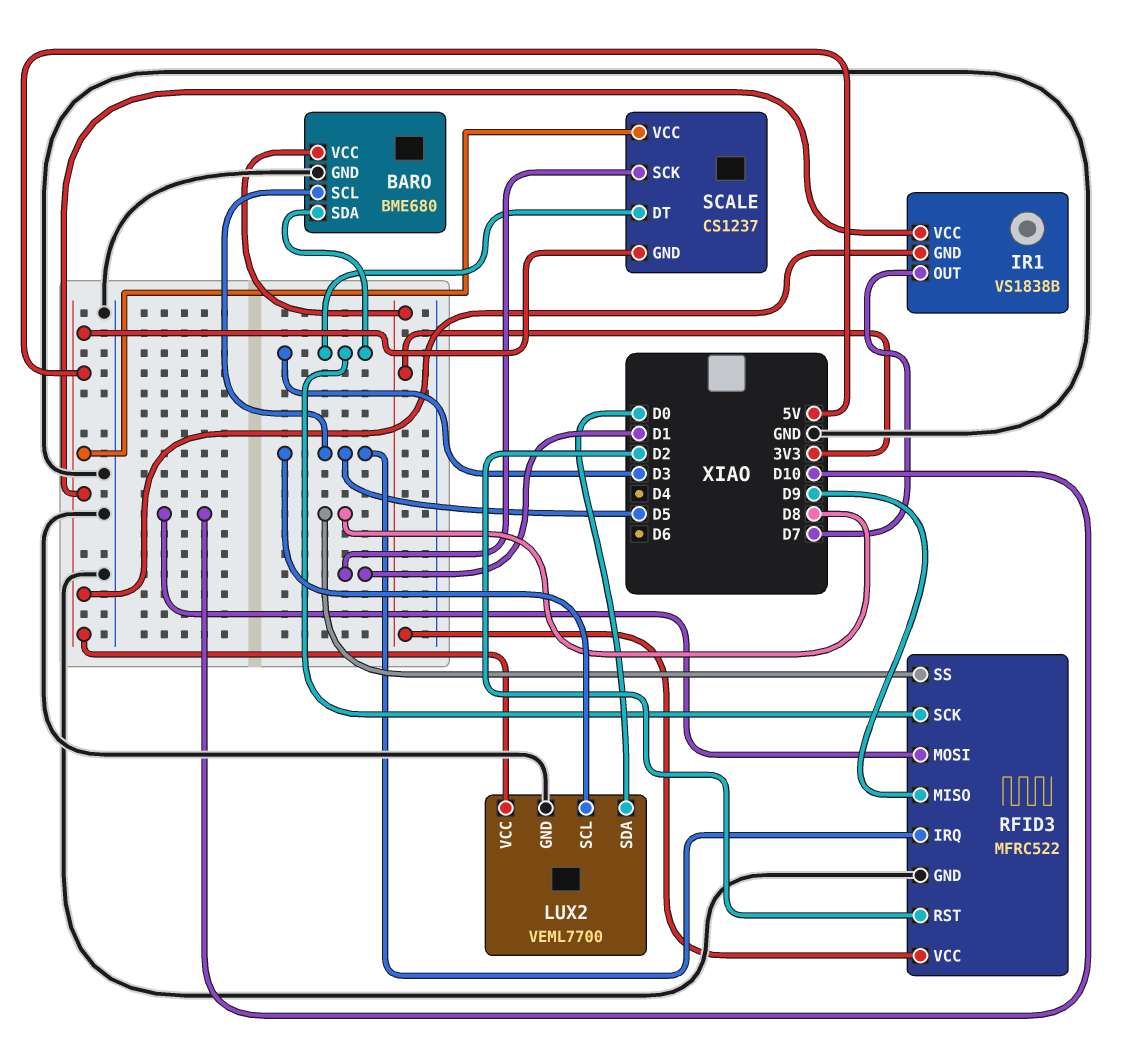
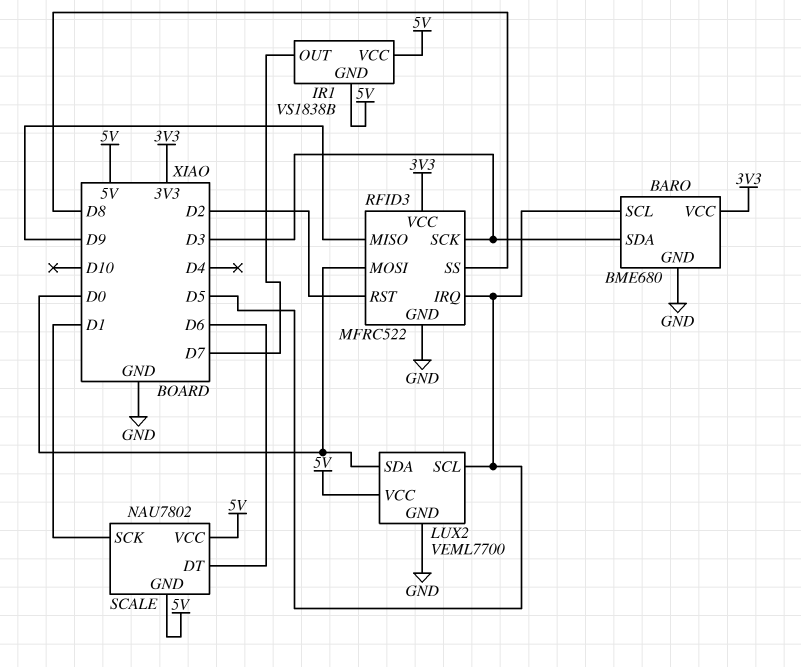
RFID3 pin MOSI: D10 -> D0
SCALE: CS1237 -> NAU7802
SCALE pin DT: D3 -> D6

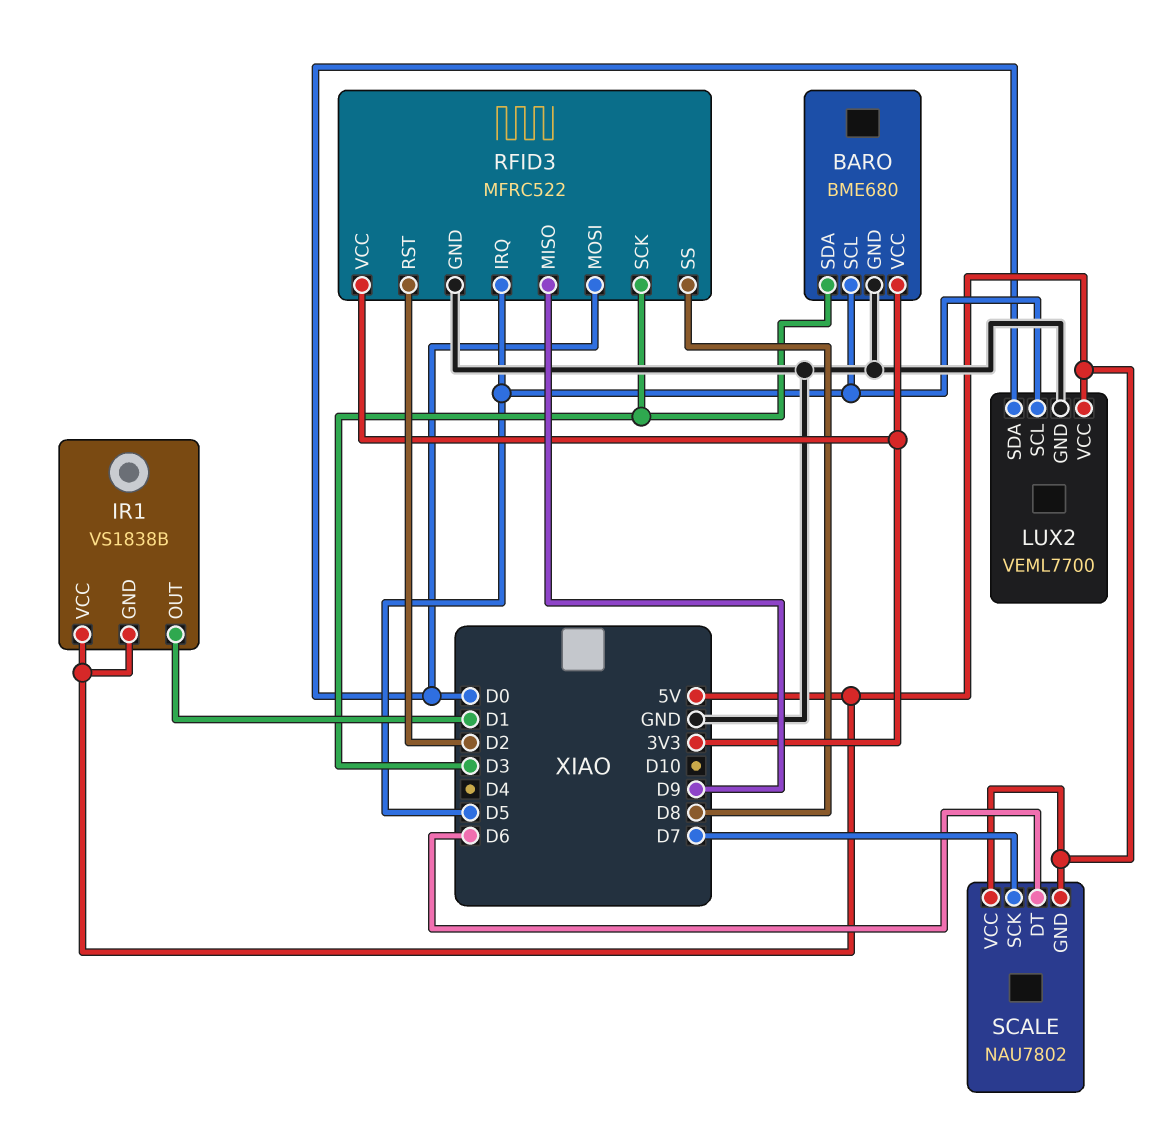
IR1 pin OUT: D7 -> D1
SCALE pin SCK: D1 -> D7

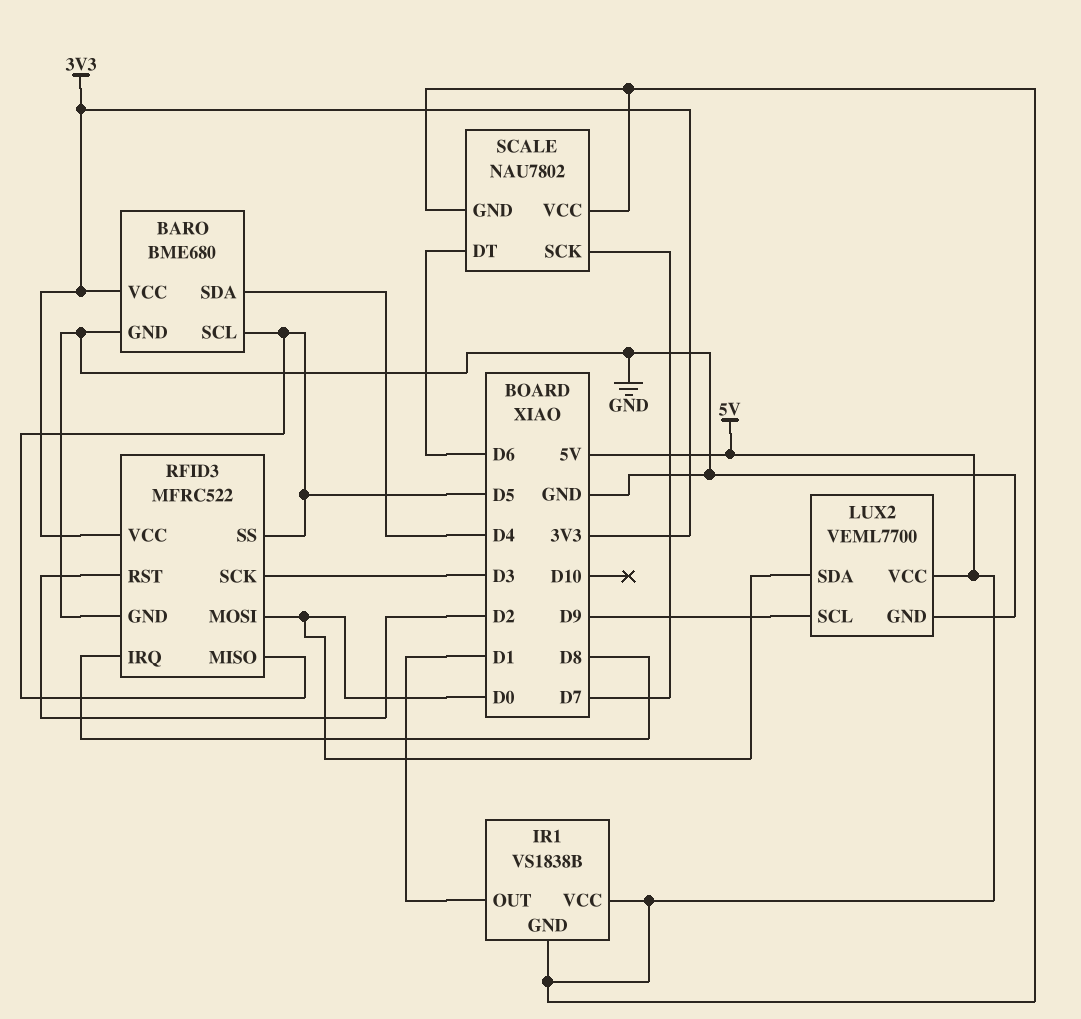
BARO pin SDA: D3 -> D4
LUX2 pin SCL: D5 -> D9
RFID3 pin IRQ: D5 -> D8
RFID3 pin MISO: D9 -> D5
RFID3 pin SS: D8 -> D5

